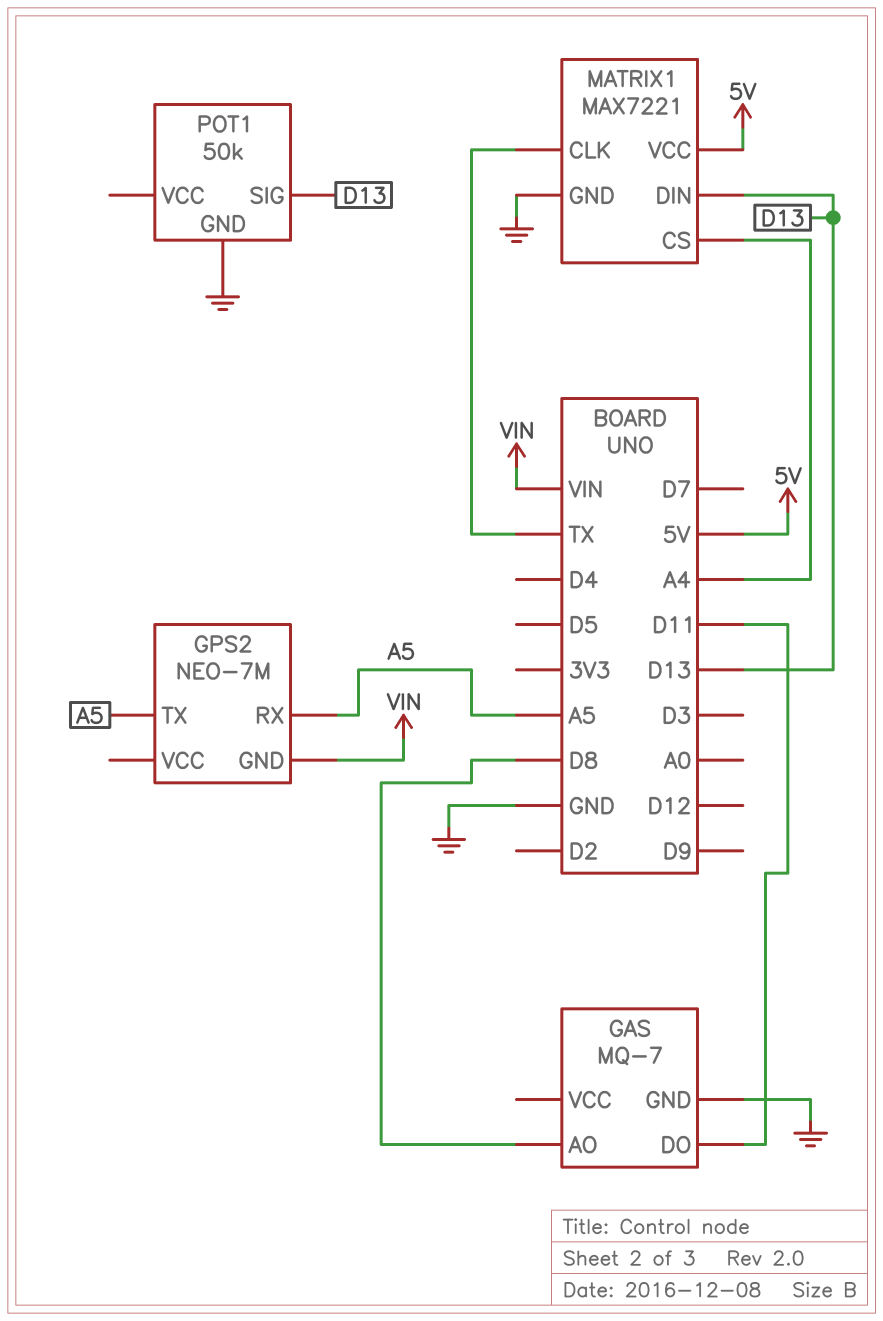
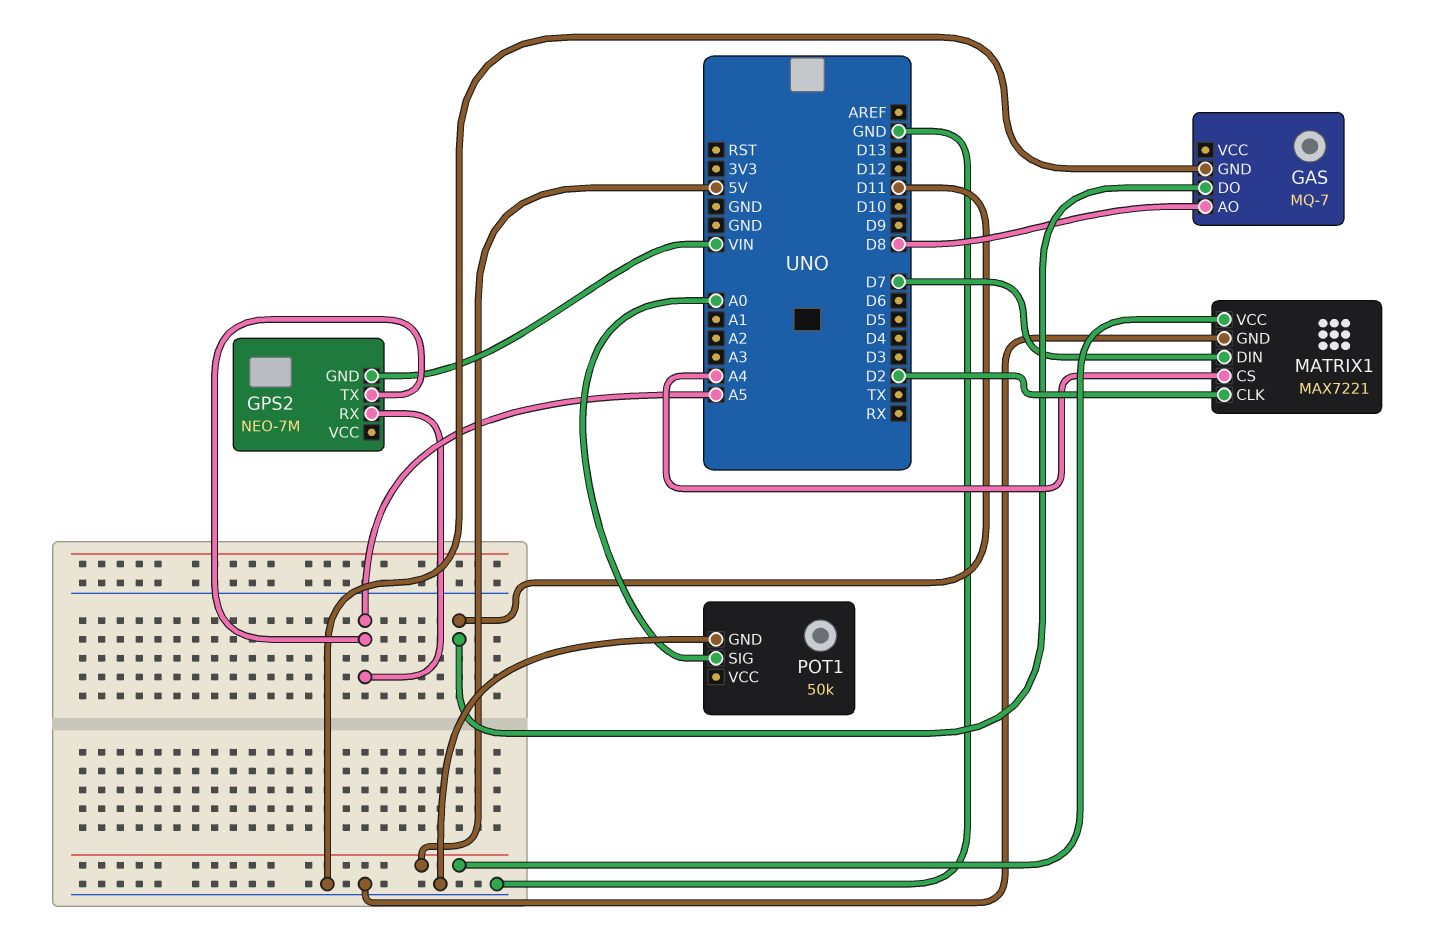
MATRIX1 pin CLK: TX -> D2
MATRIX1 pin DIN: D13 -> D7
POT1 pin SIG: D13 -> A0

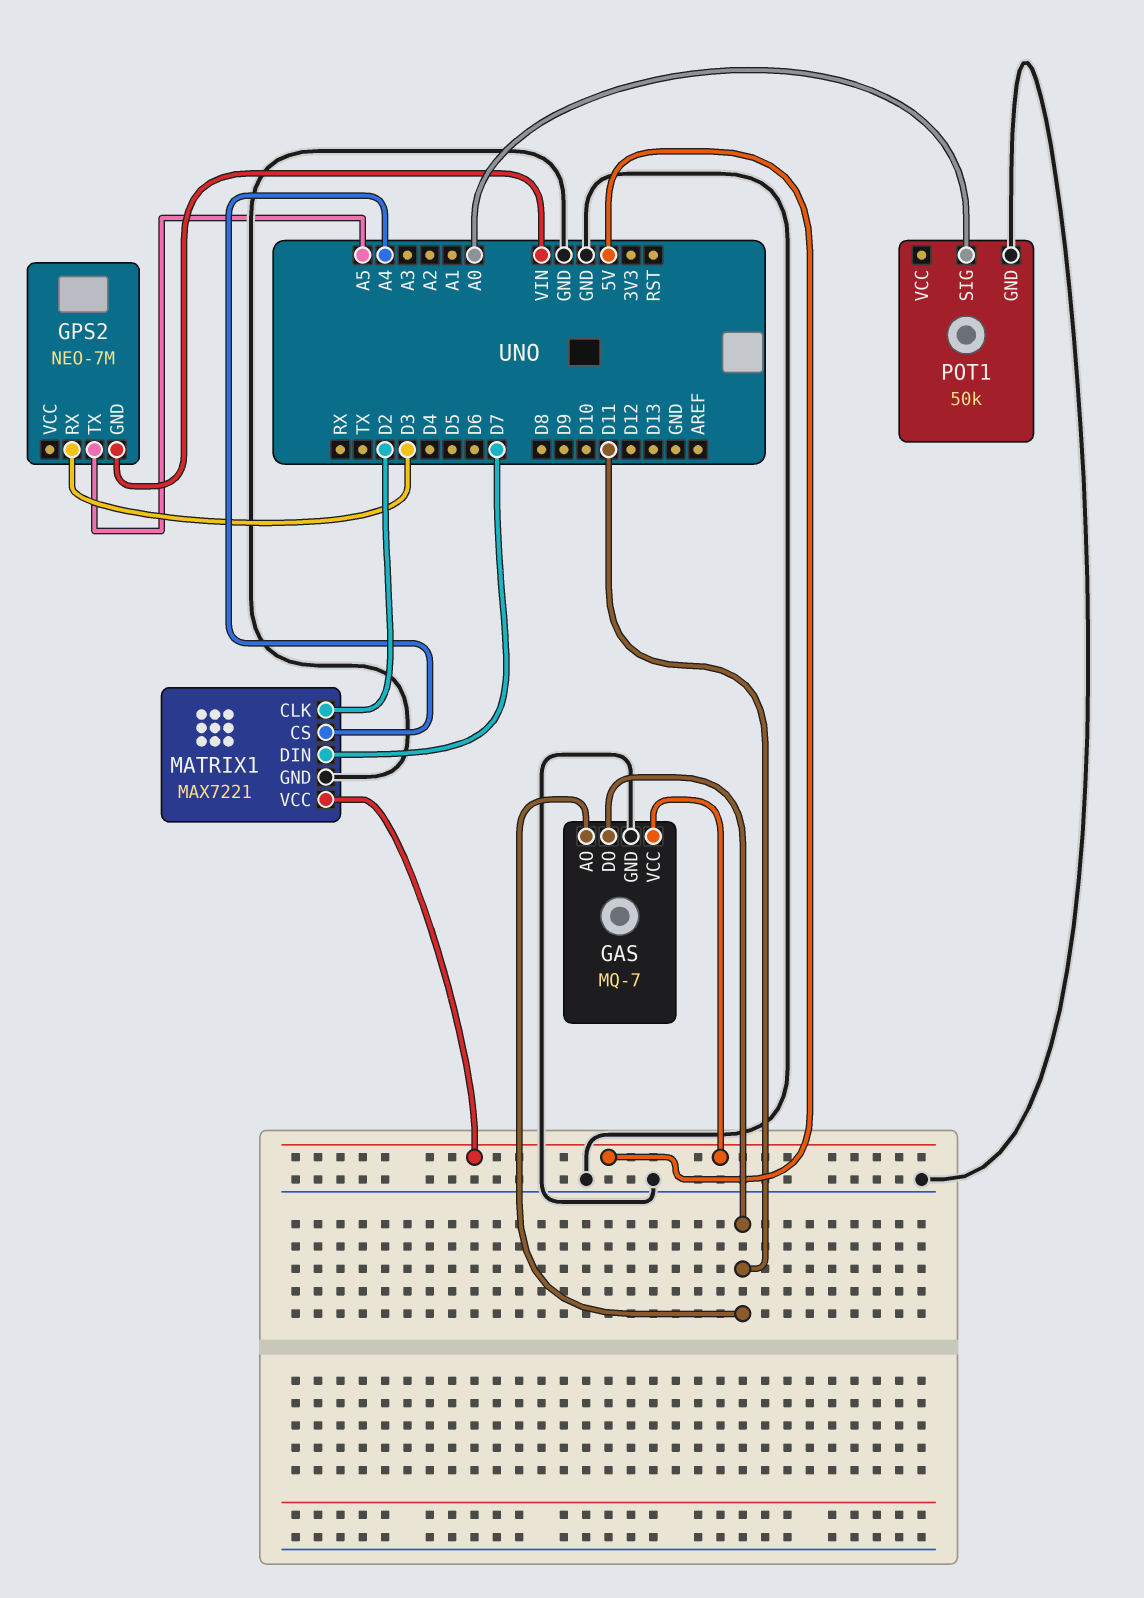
GAS pin AO: D8 -> D11
GAS pin VCC: none -> 5V
GPS2 pin RX: A5 -> D3

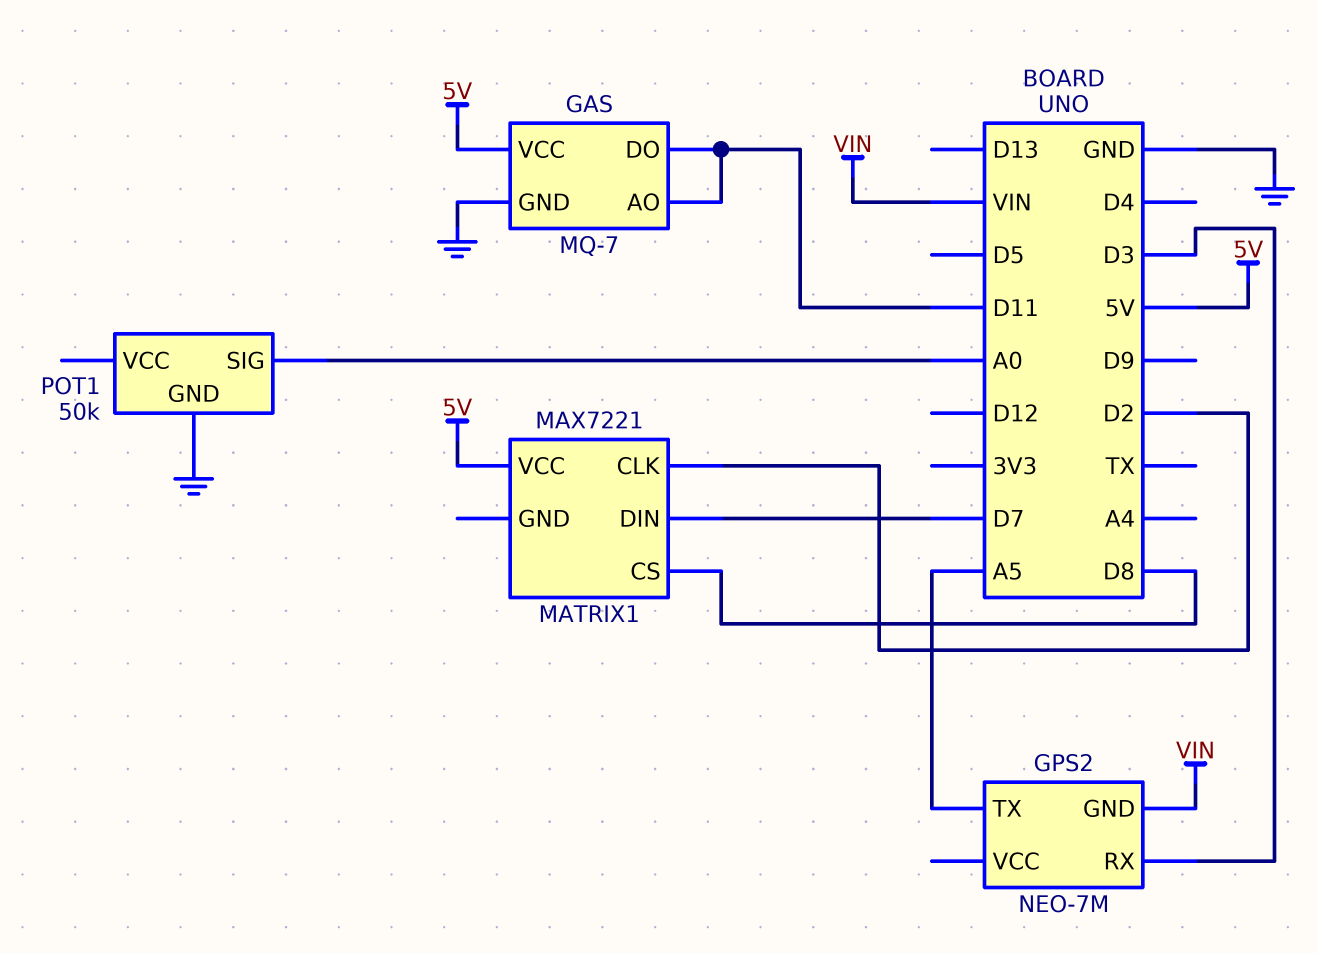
MATRIX1 pin CS: A4 -> D8
MATRIX1 pin GND: GND -> none

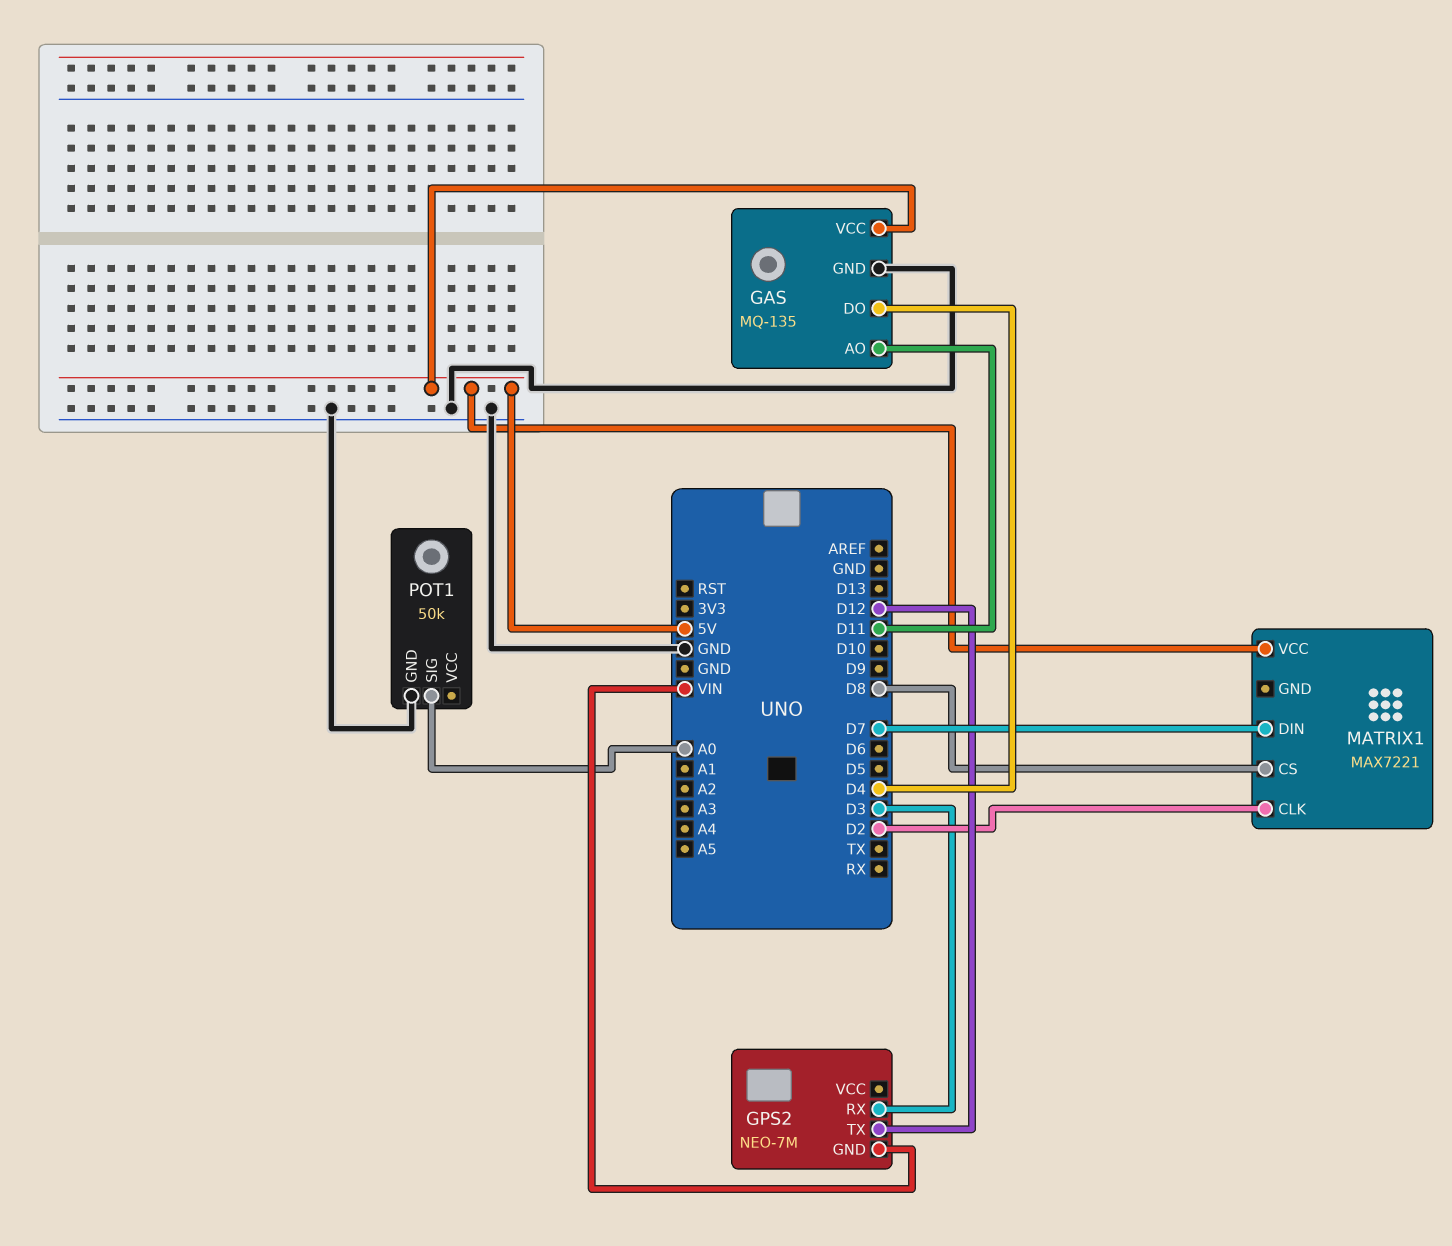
GAS: MQ-7 -> MQ-135
GAS pin DO: D11 -> D4
GPS2 pin TX: A5 -> D12

